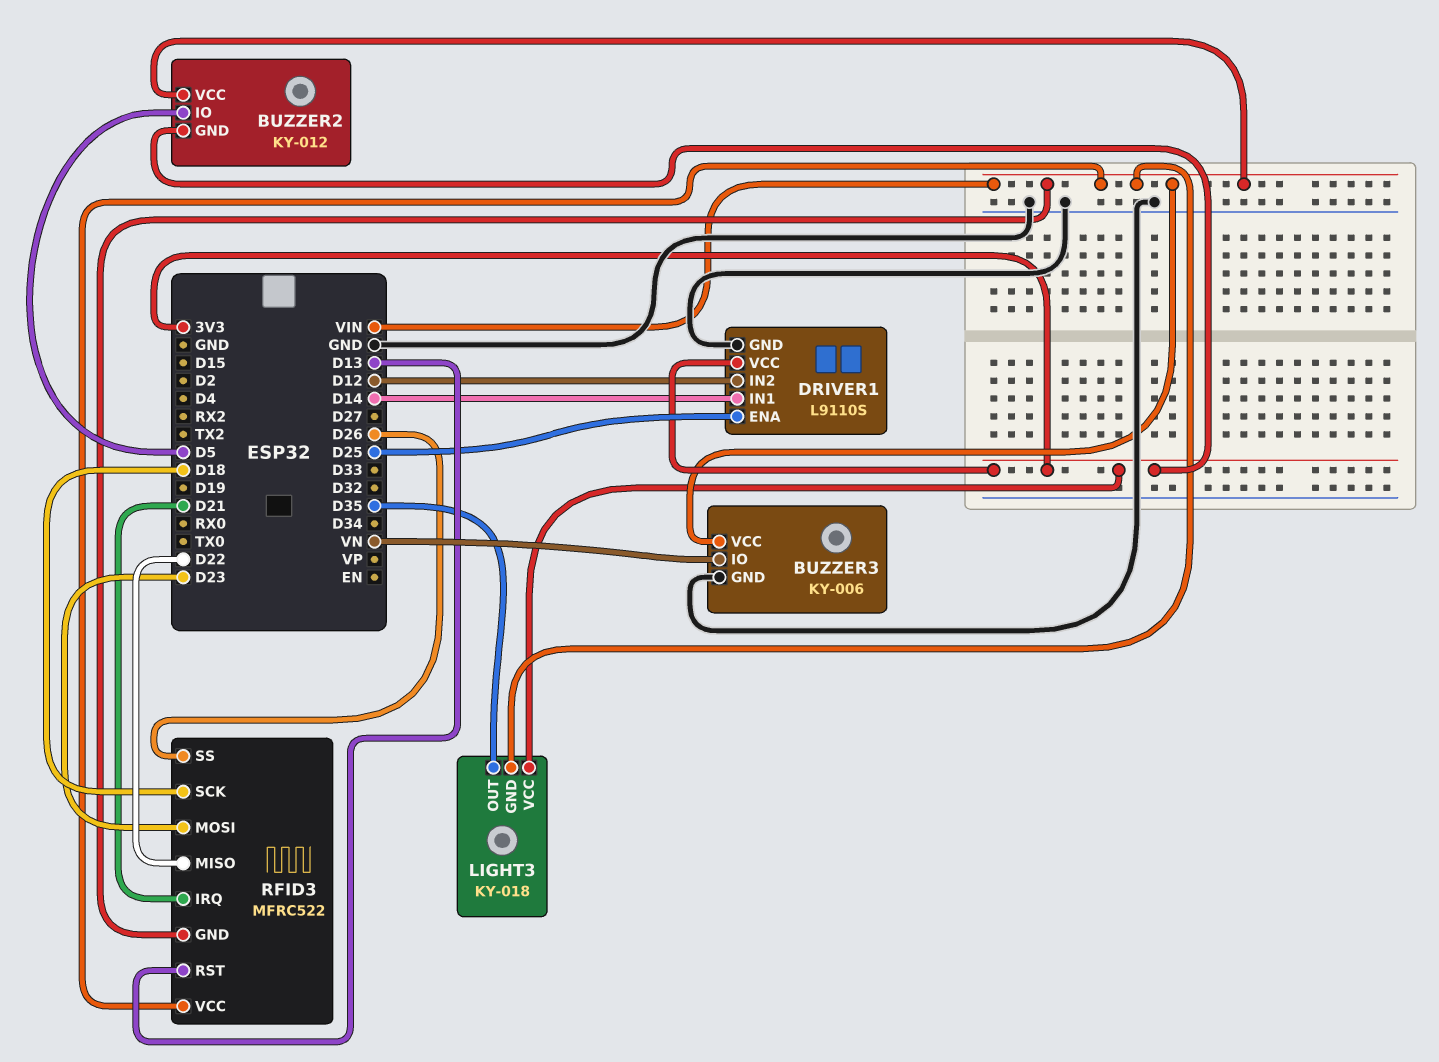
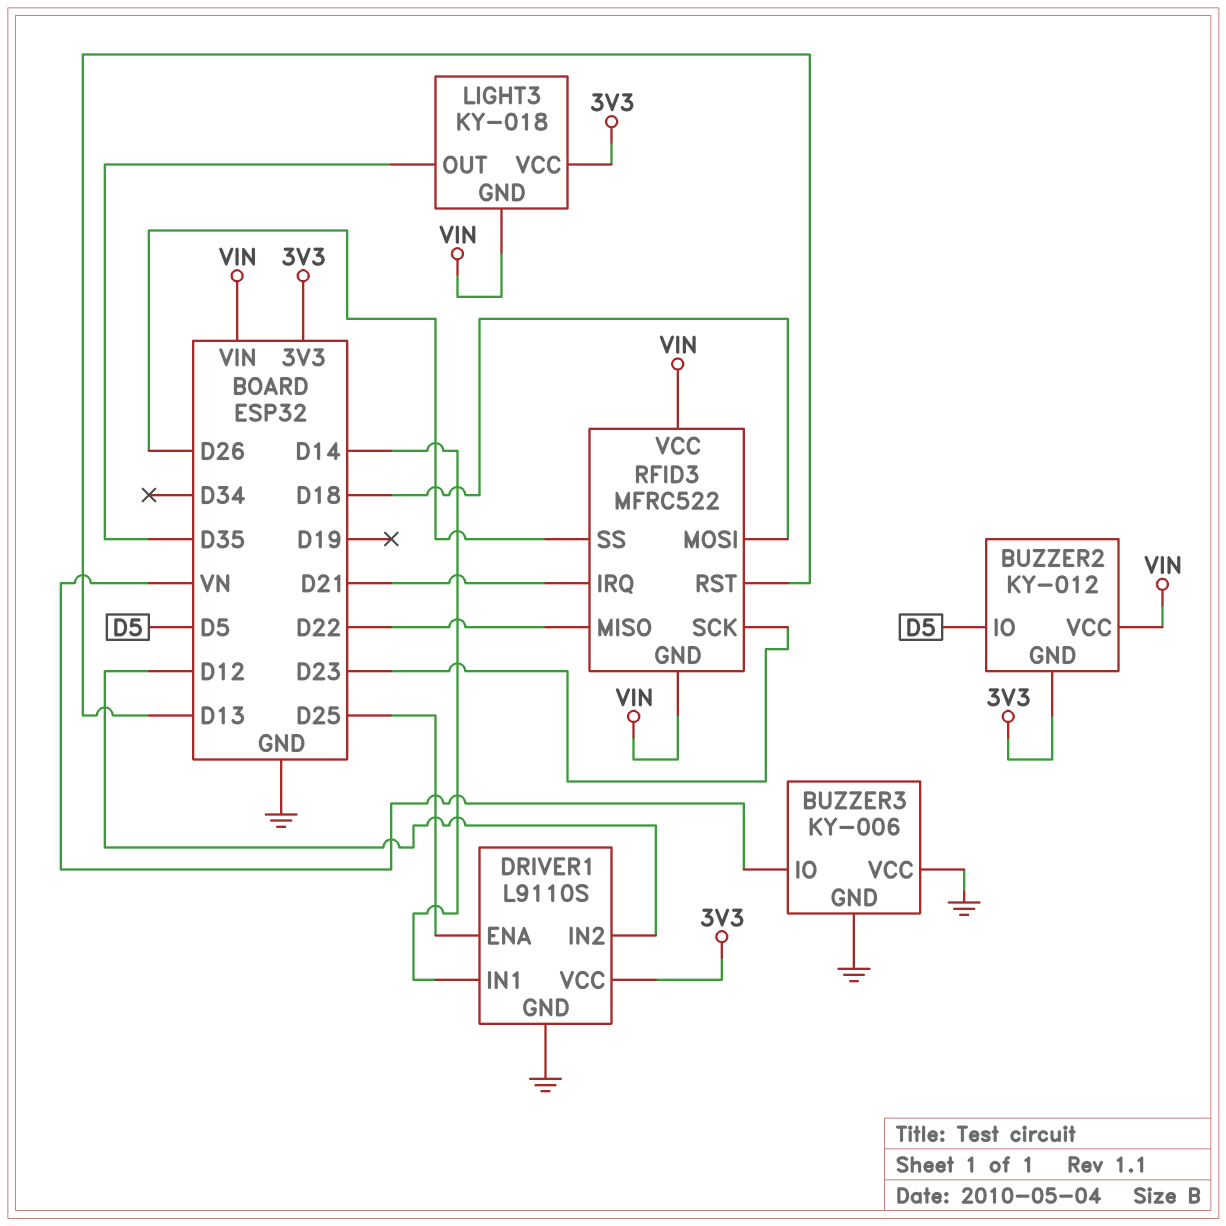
BUZZER3 pin VCC: VIN -> GND
RFID3 pin MOSI: D23 -> D18
RFID3 pin SCK: D18 -> D23

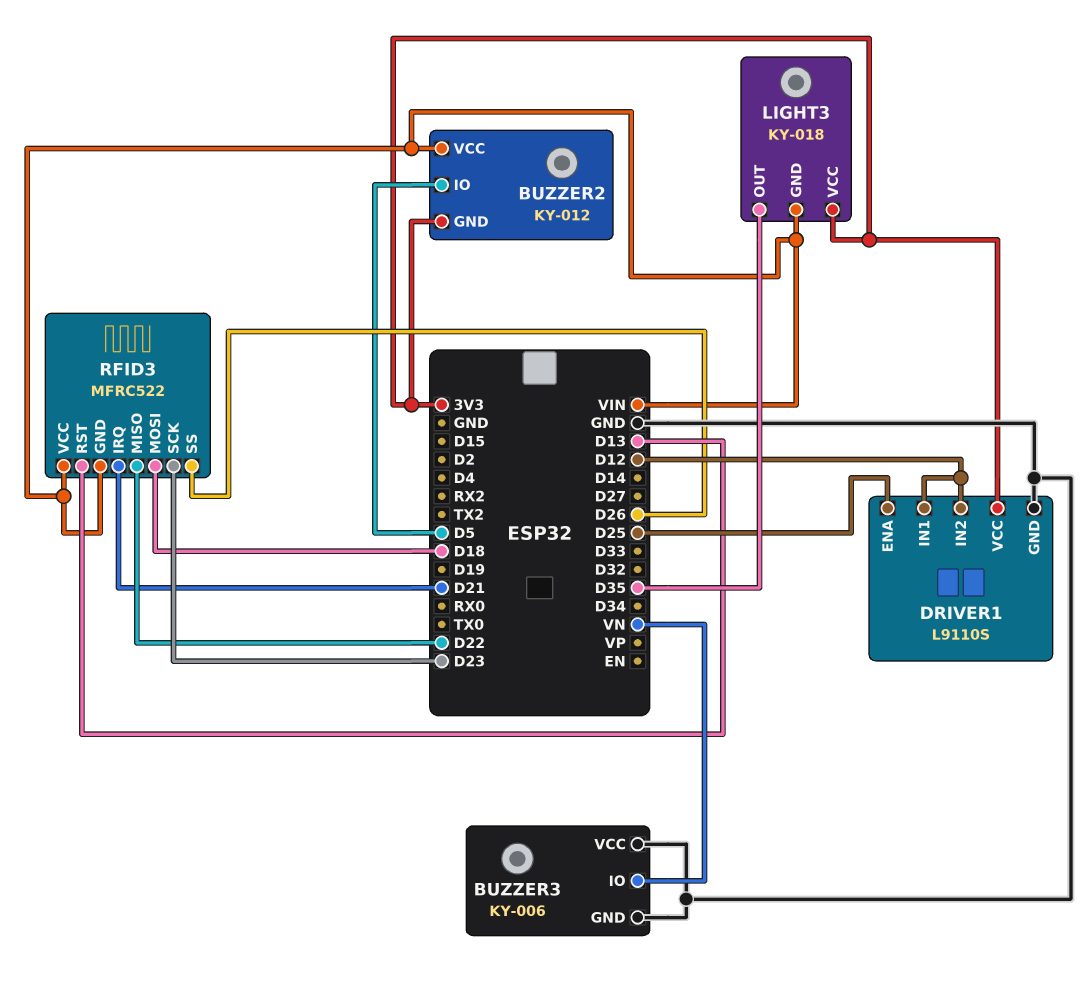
DRIVER1 pin IN1: D14 -> D12

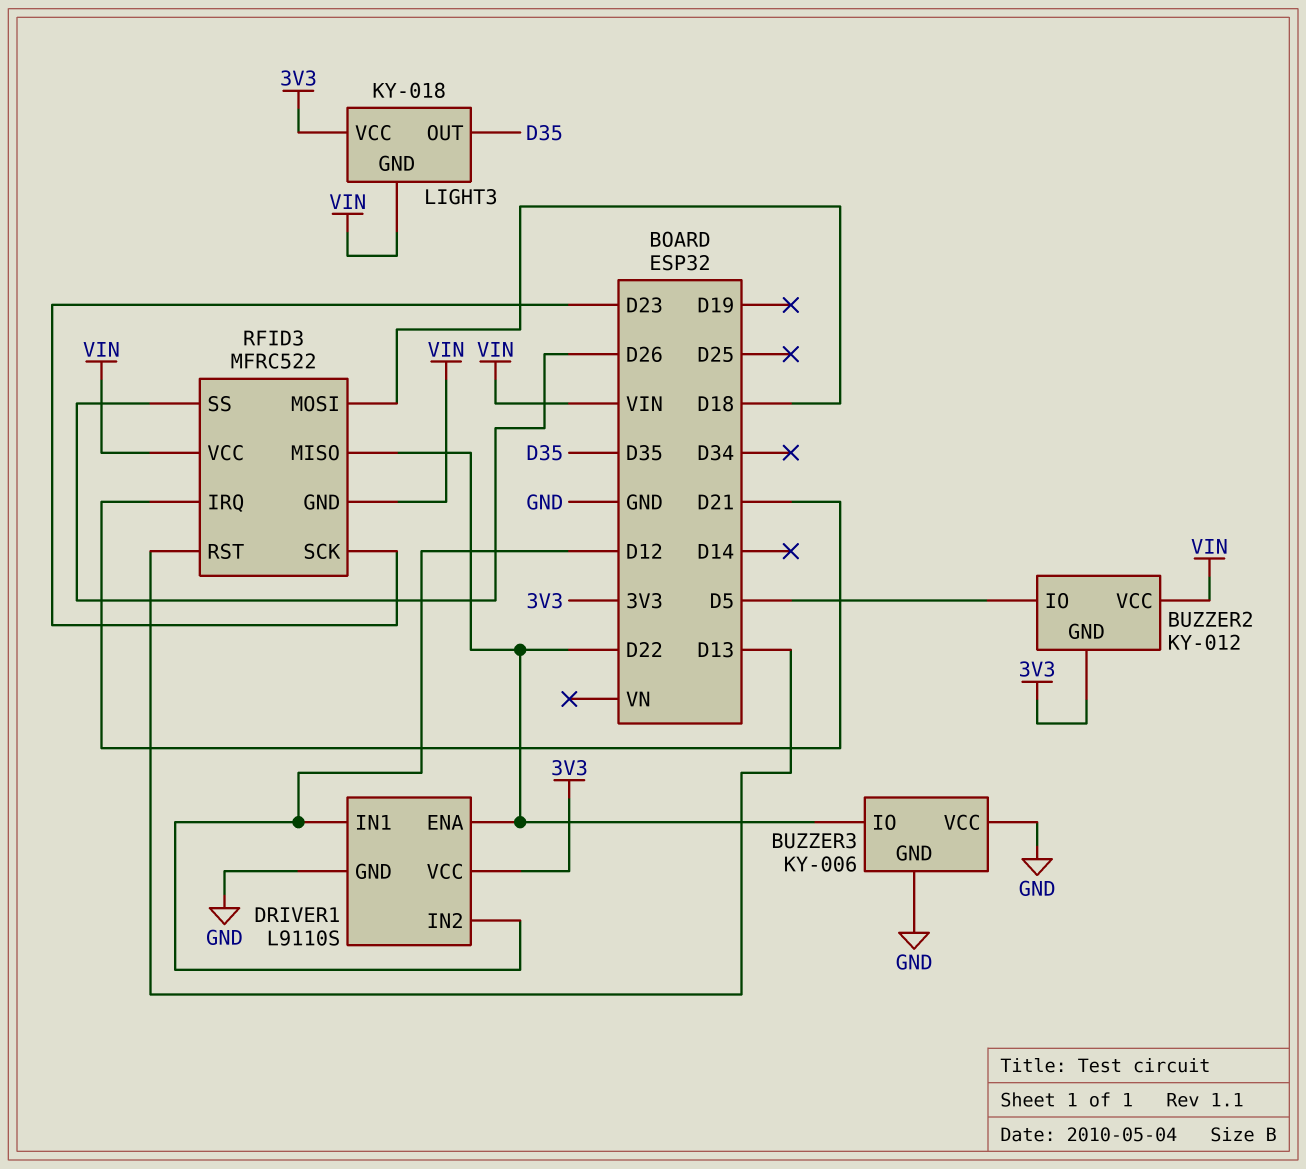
BUZZER3 pin IO: VN -> D22
DRIVER1 pin ENA: D25 -> D22

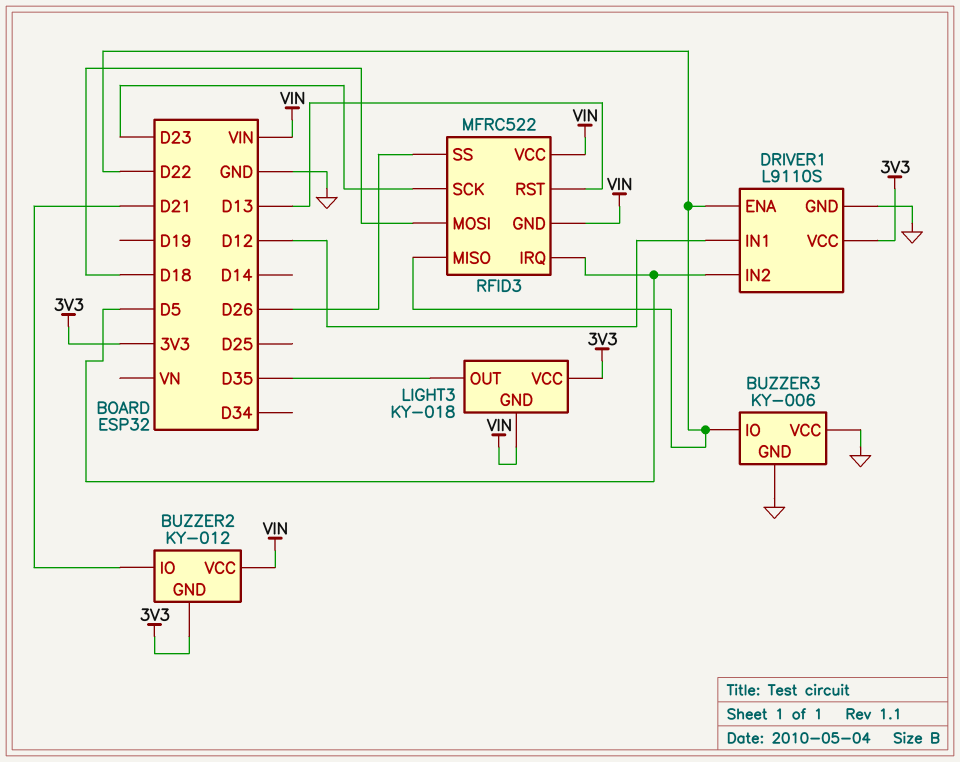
BUZZER2 pin IO: D5 -> D21
DRIVER1 pin IN2: D12 -> D5
RFID3 pin IRQ: D21 -> D5

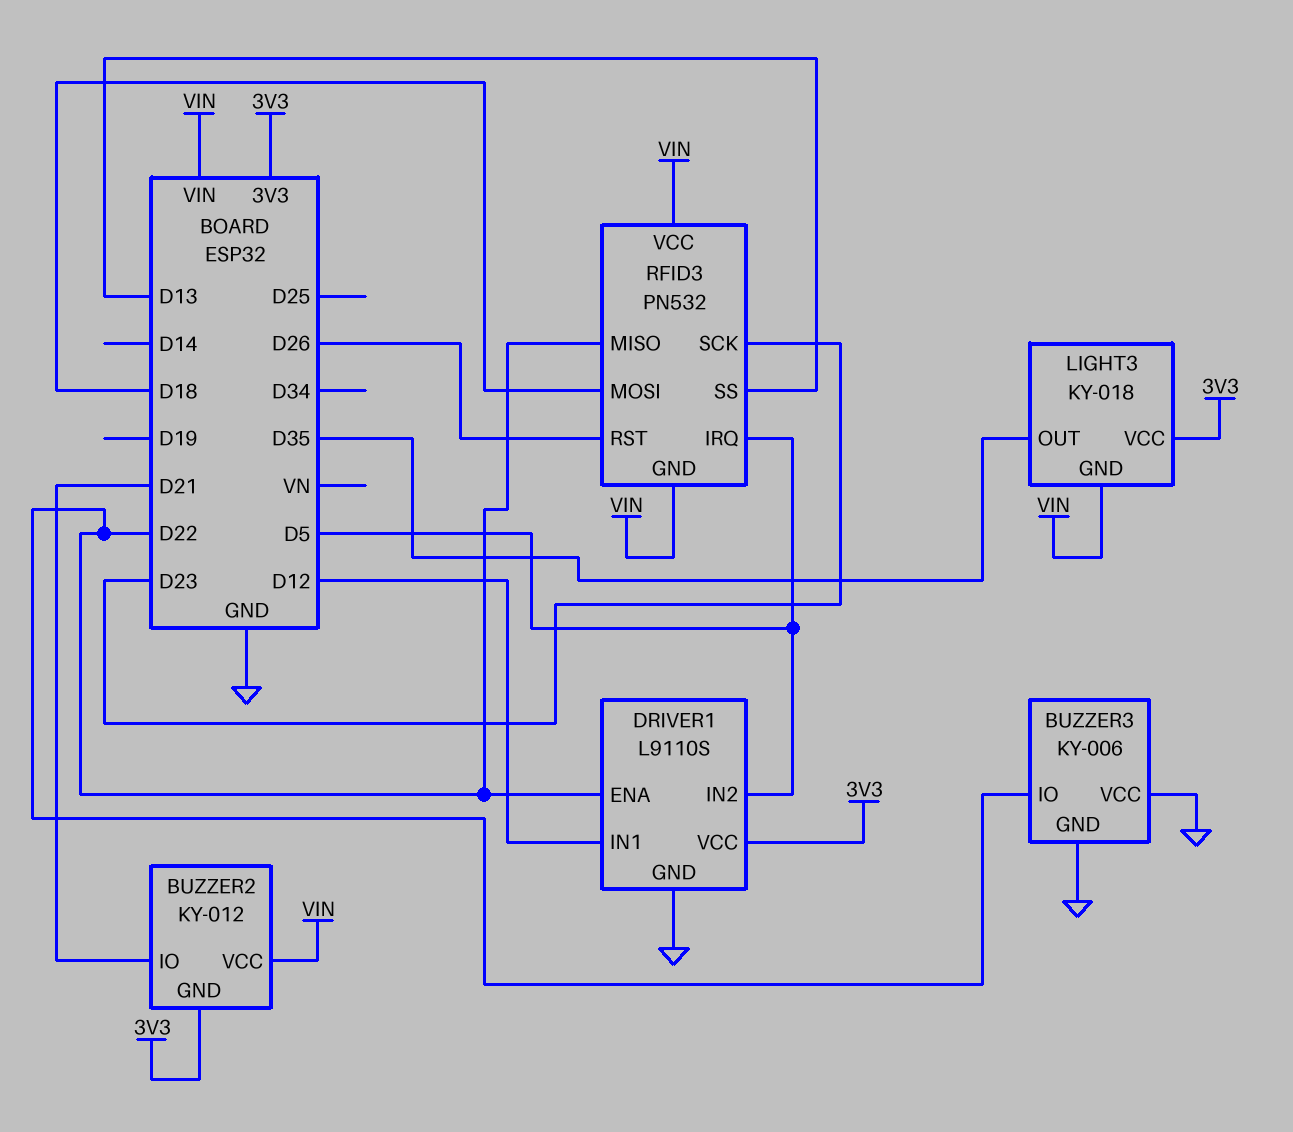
RFID3: MFRC522 -> PN532
RFID3 pin RST: D13 -> D26
RFID3 pin SS: D26 -> D13

